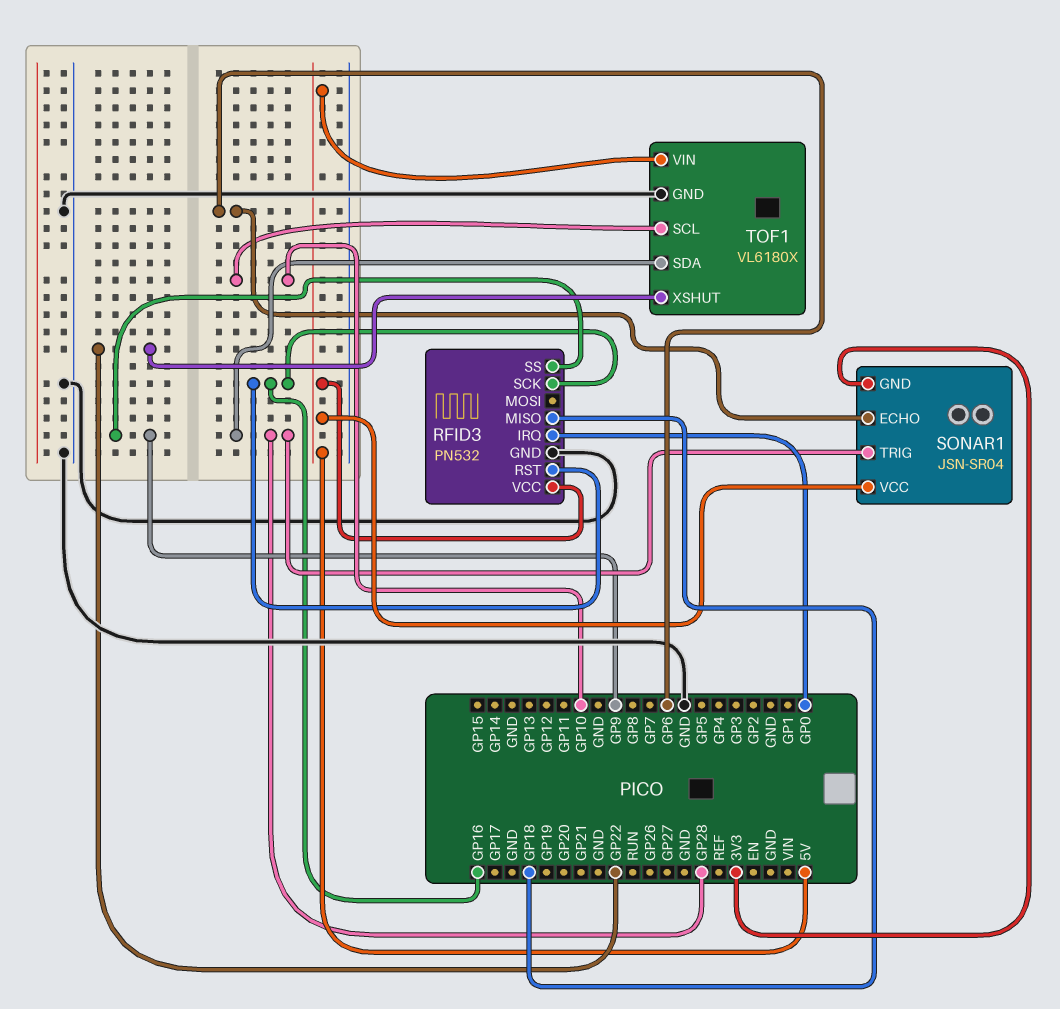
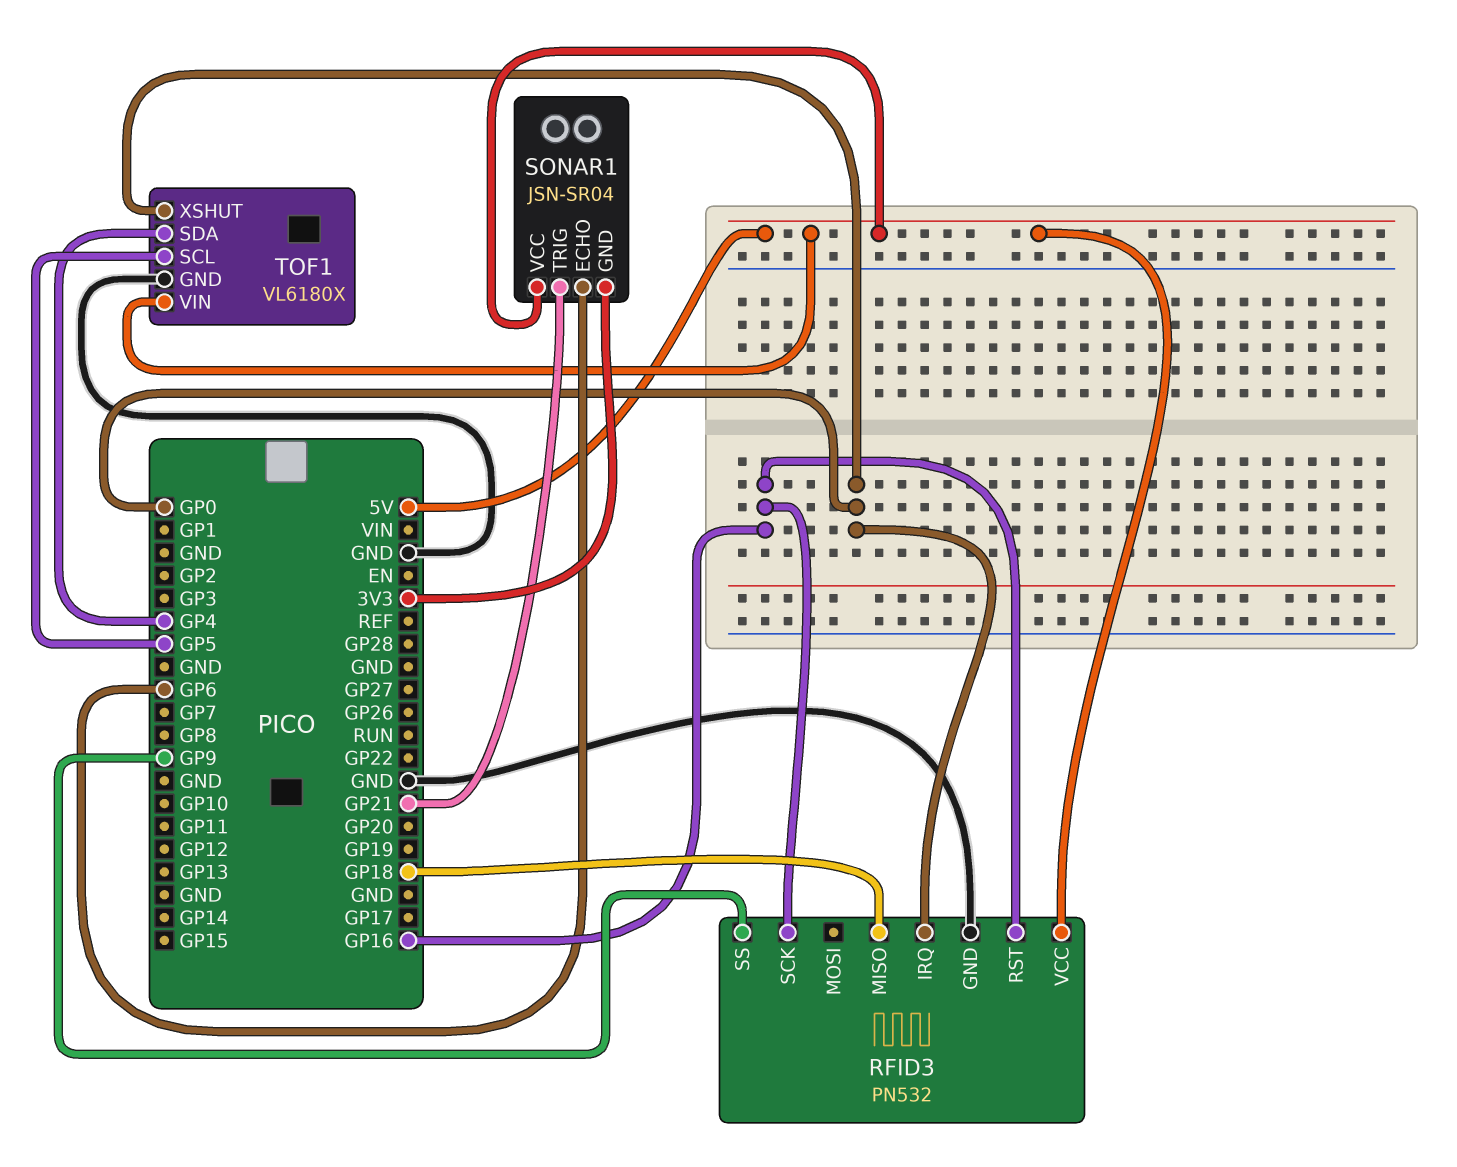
SONAR1 pin TRIG: GP28 -> GP21
TOF1 pin SCL: GP10 -> GP5
TOF1 pin SDA: GP28 -> GP4
TOF1 pin XSHUT: GP22 -> GP0

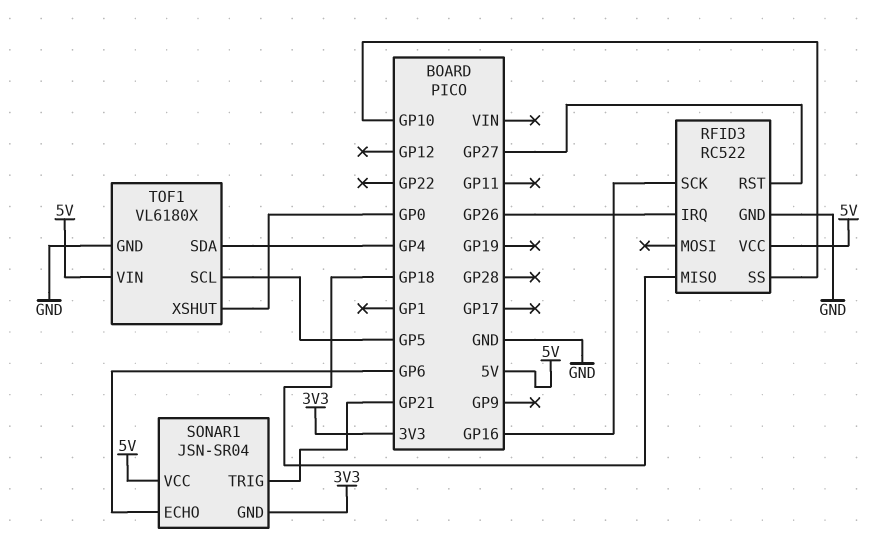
RFID3: PN532 -> RC522
RFID3 pin IRQ: GP0 -> GP26
RFID3 pin RST: GP16 -> GP27
RFID3 pin SS: GP9 -> GP10

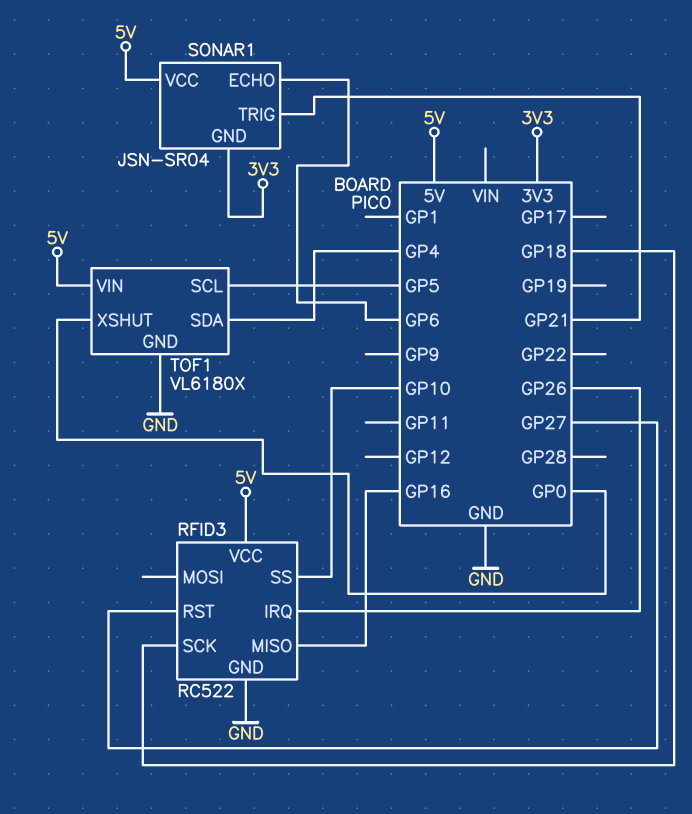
RFID3 pin MISO: GP18 -> GP16
RFID3 pin SCK: GP16 -> GP18

